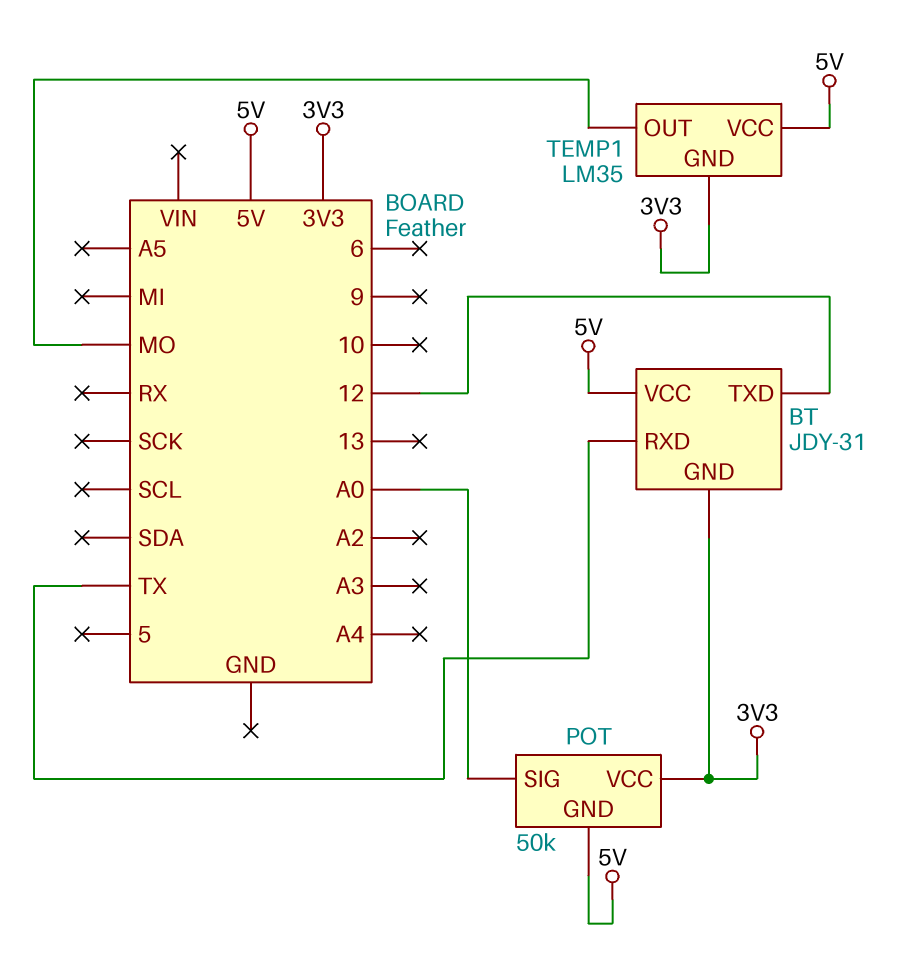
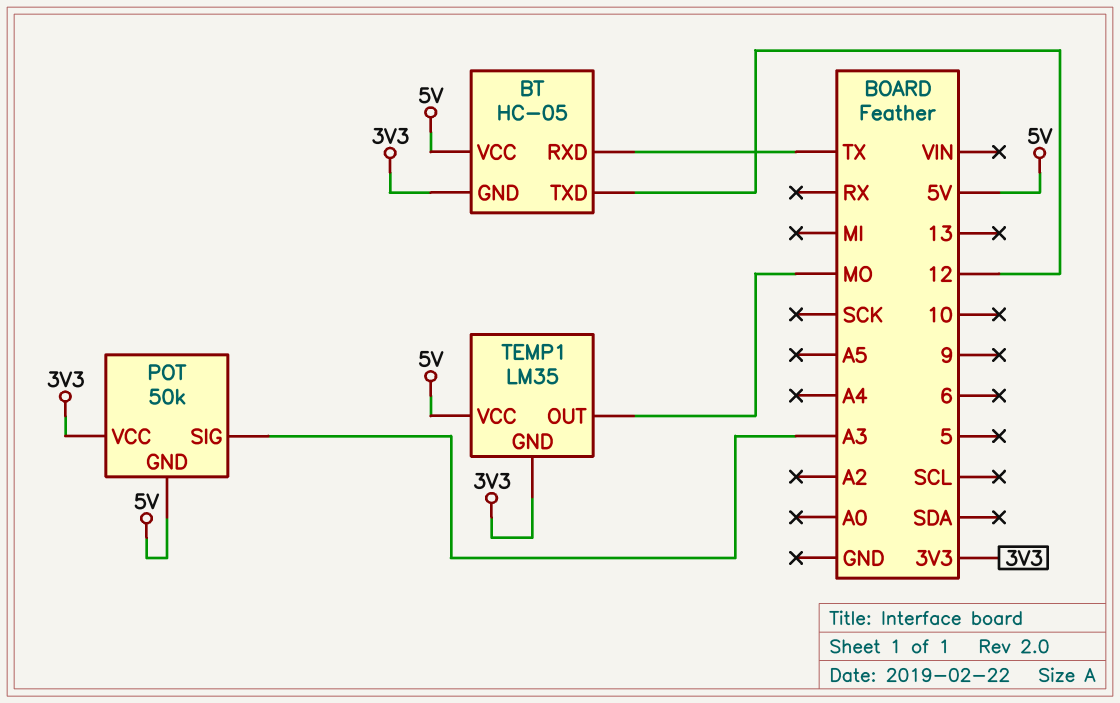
BT: JDY-31 -> HC-05
POT pin SIG: A0 -> A3

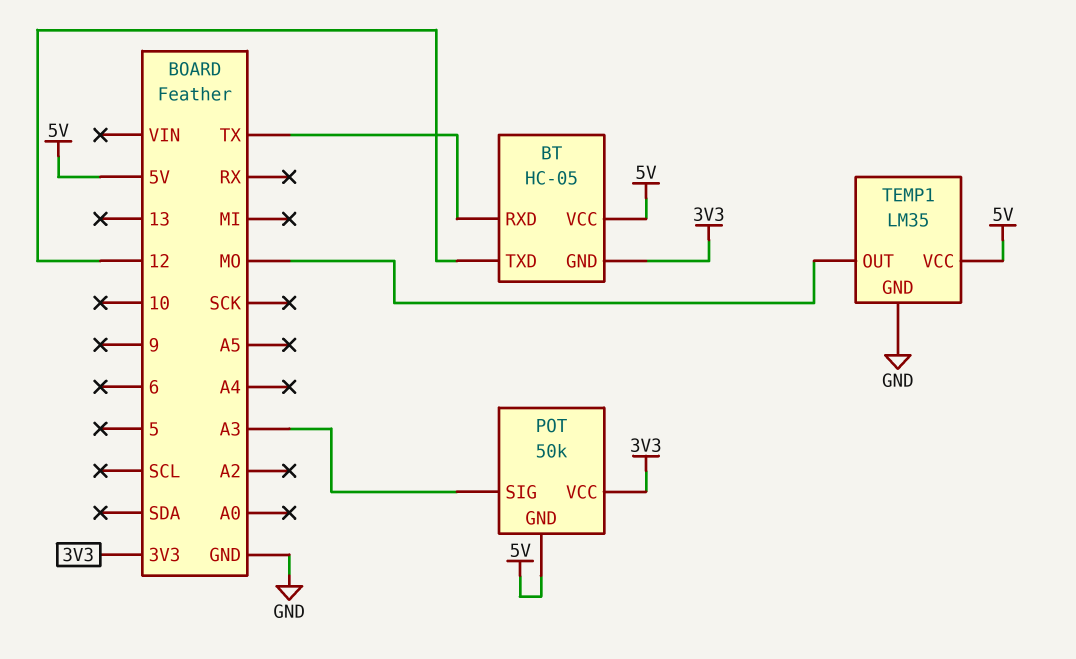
TEMP1 pin GND: 3V3 -> GND

